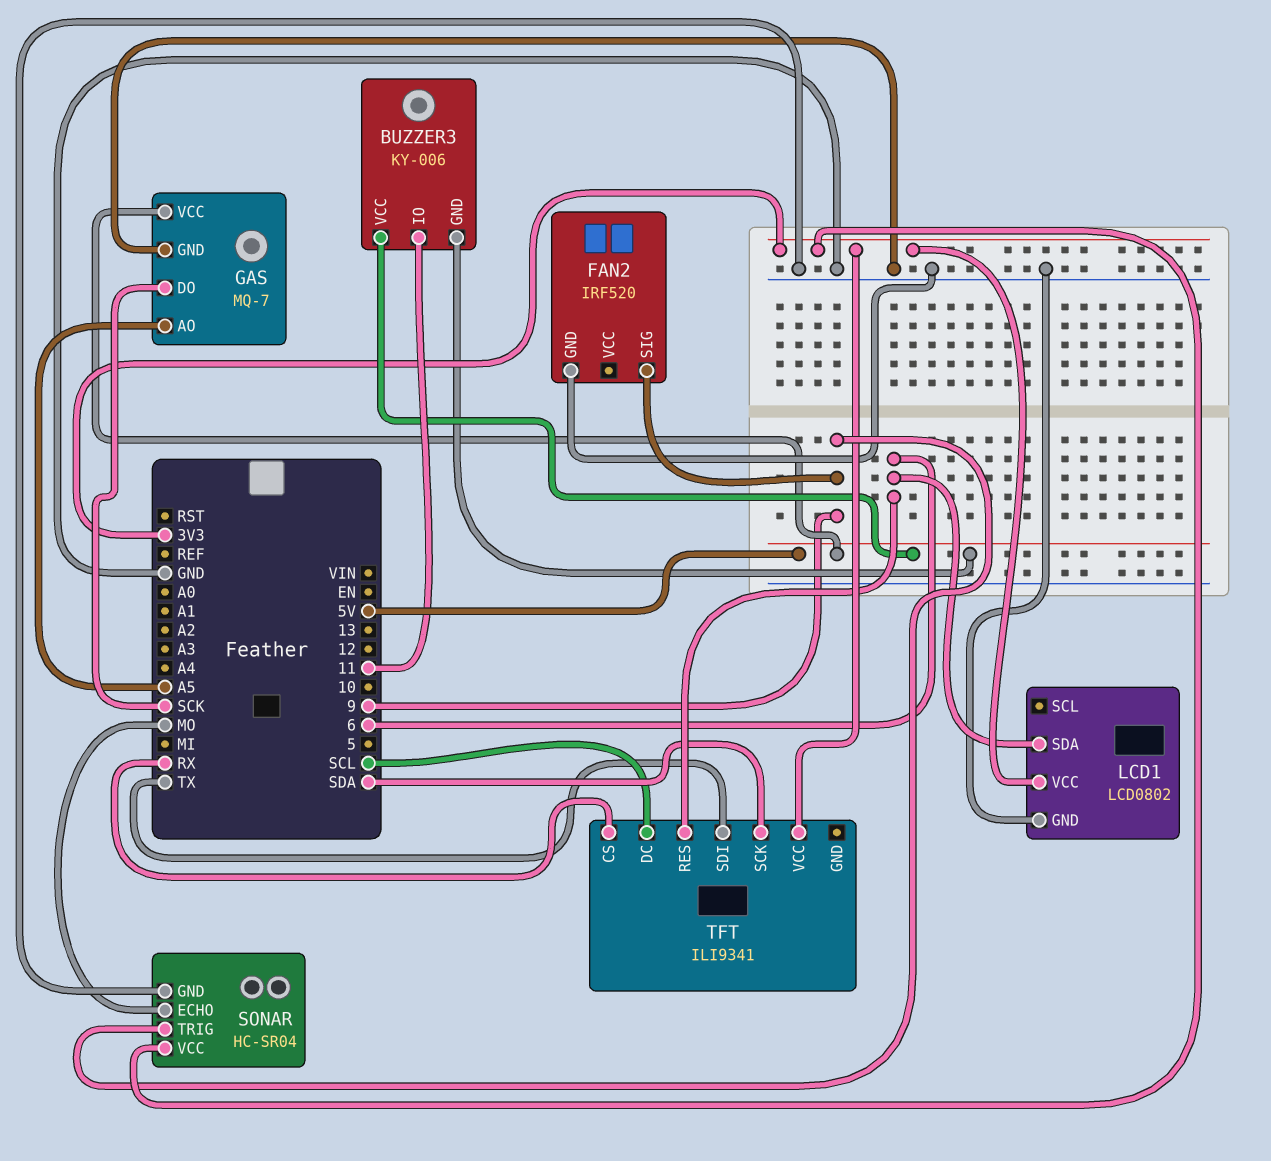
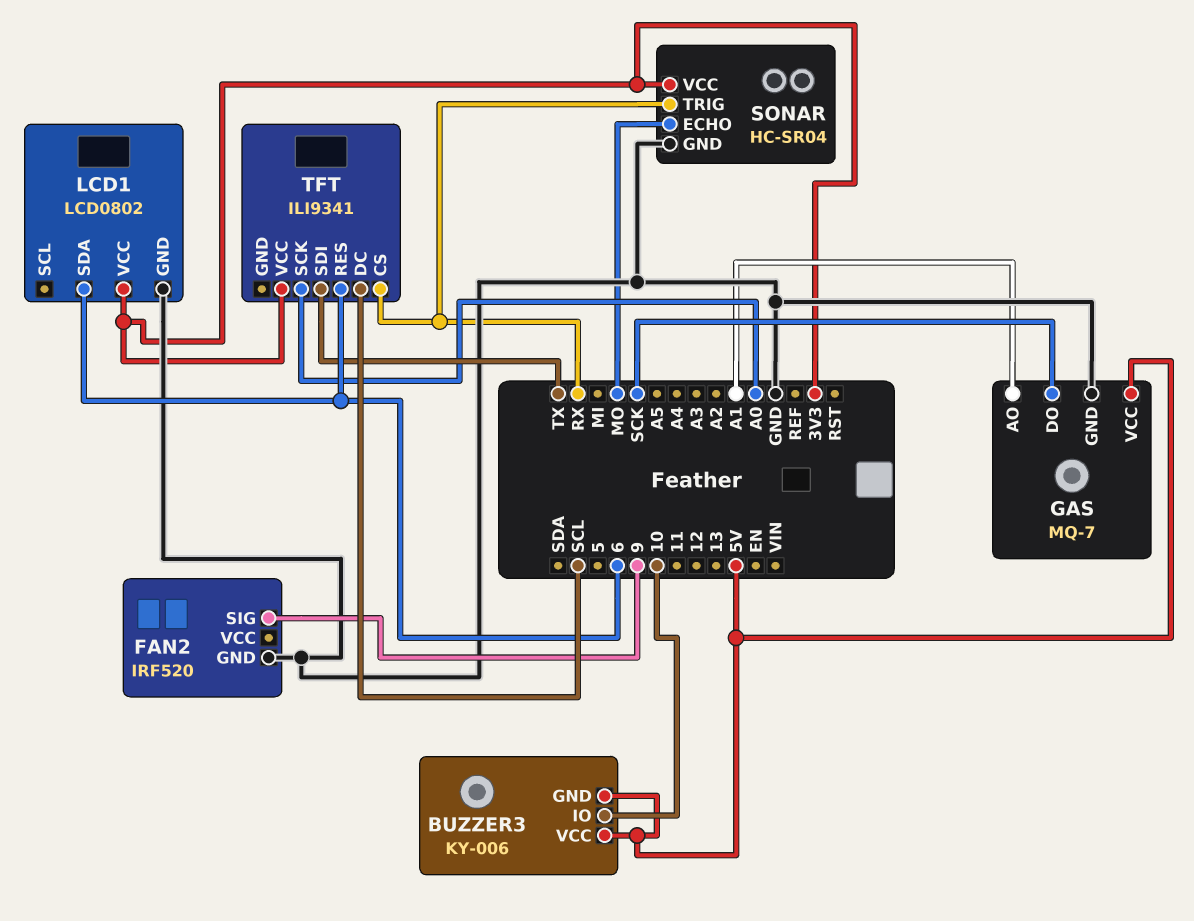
BUZZER3 pin IO: 11 -> 10
GAS pin AO: A5 -> A1
SONAR pin TRIG: 9 -> RX
TFT pin SCK: SDA -> A0

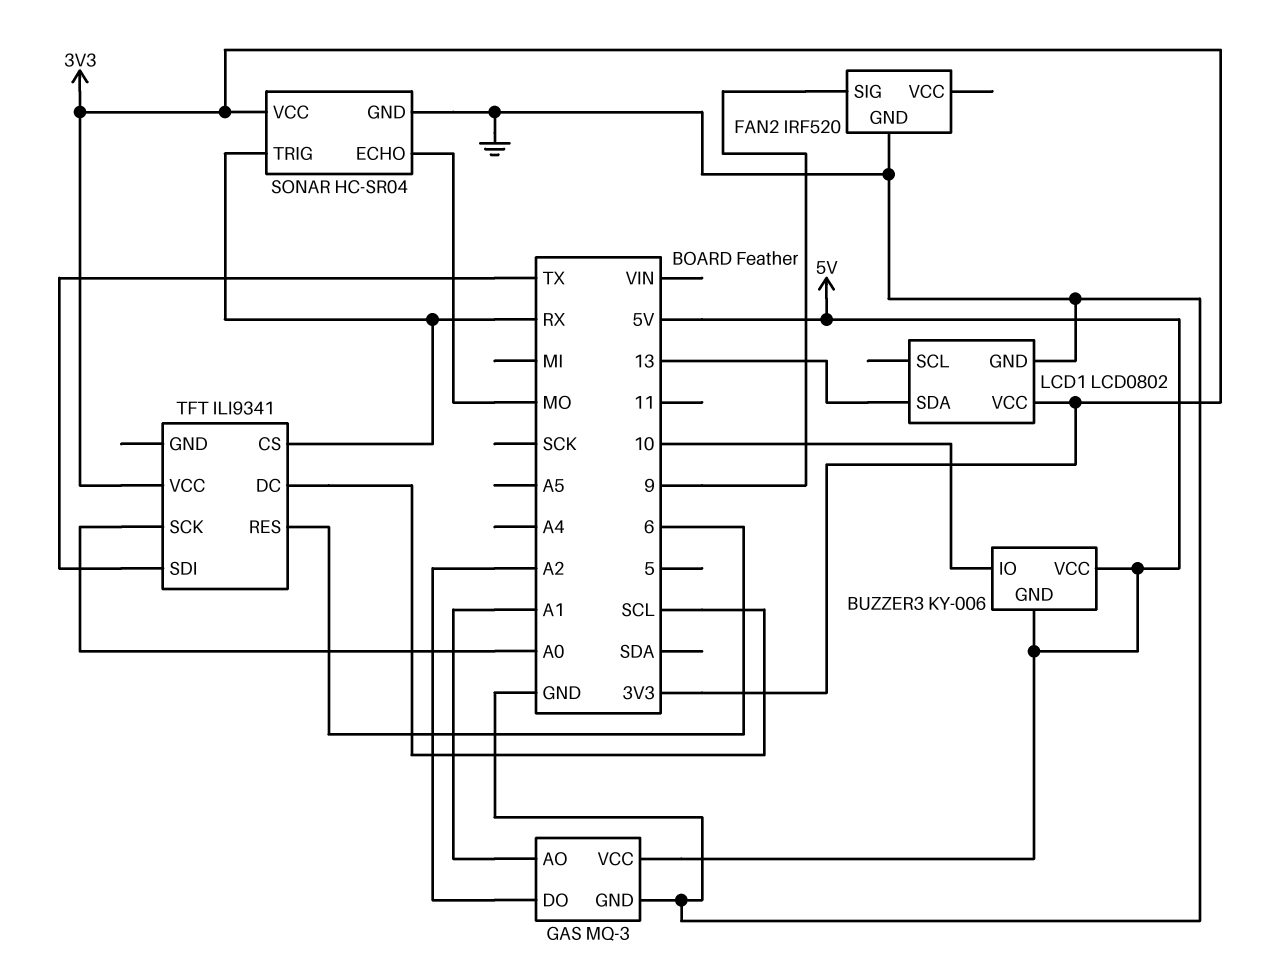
GAS: MQ-7 -> MQ-3
GAS pin DO: SCK -> A2
LCD1 pin SDA: 6 -> 13

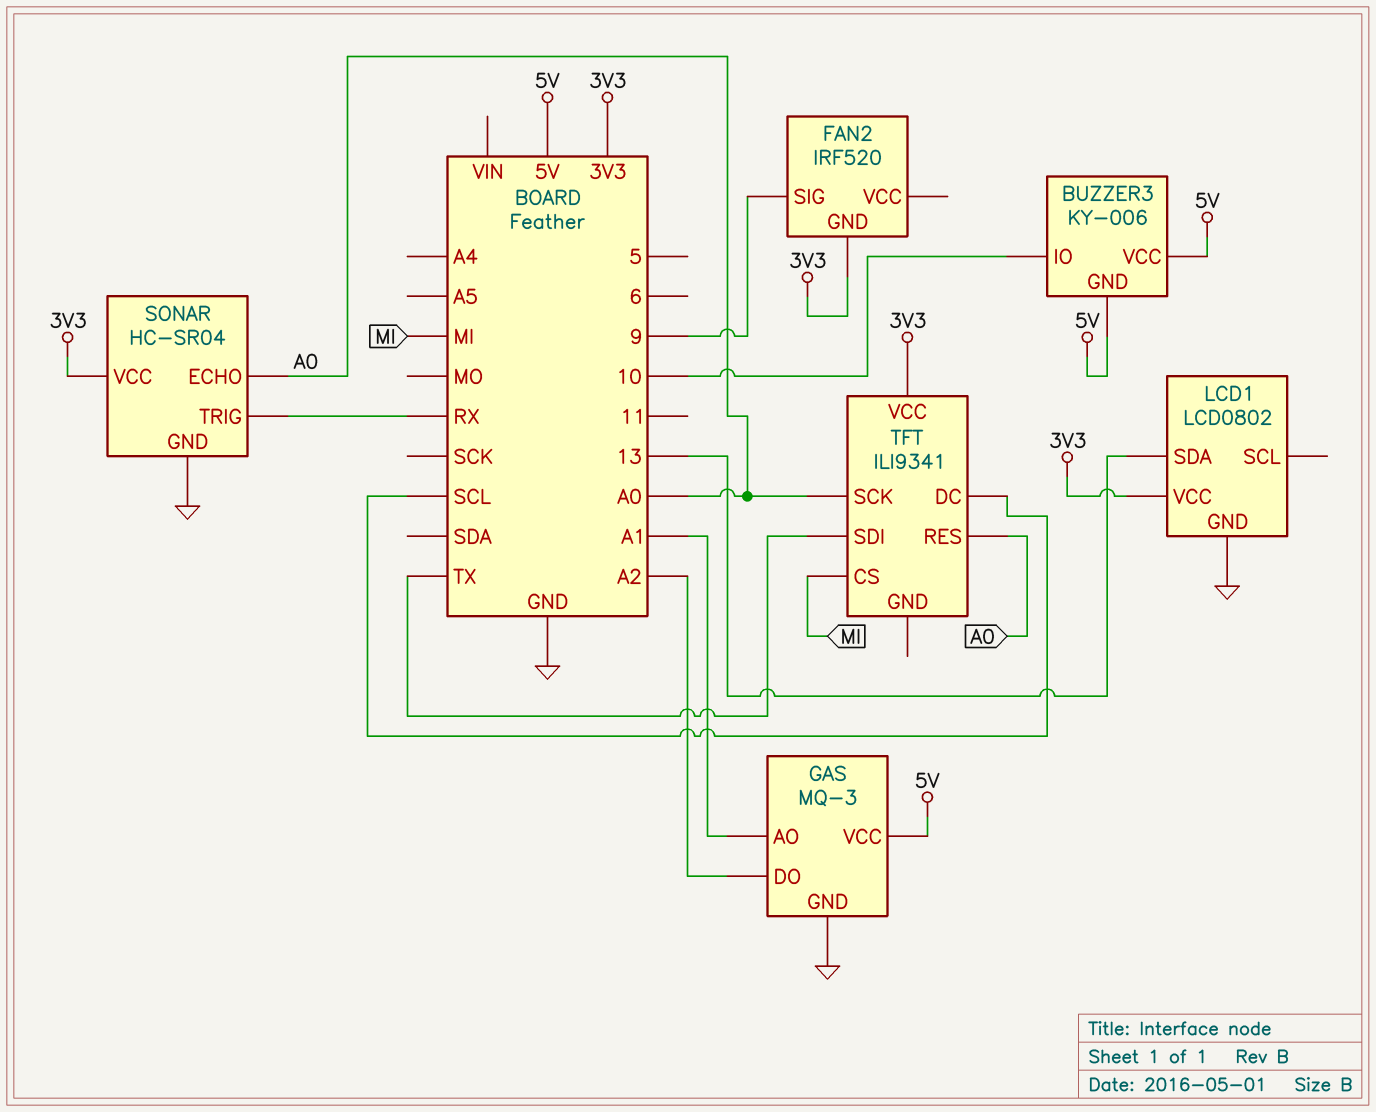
FAN2 pin GND: GND -> 3V3
SONAR pin ECHO: MO -> A0
TFT pin CS: RX -> MI
TFT pin RES: 6 -> A0

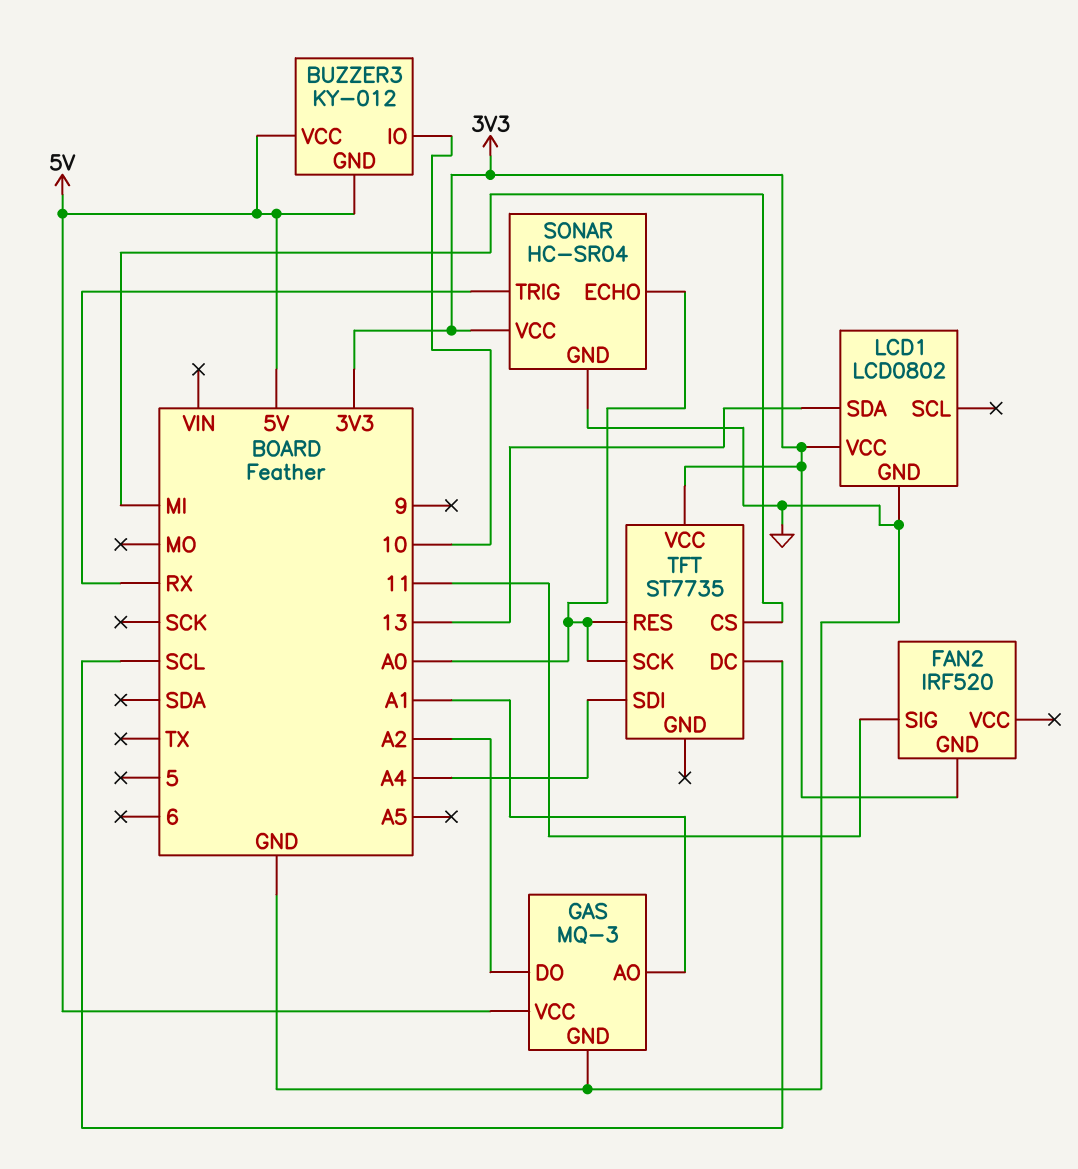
BUZZER3: KY-006 -> KY-012
FAN2 pin SIG: 9 -> 11
TFT: ILI9341 -> ST7735
TFT pin SDI: TX -> A4

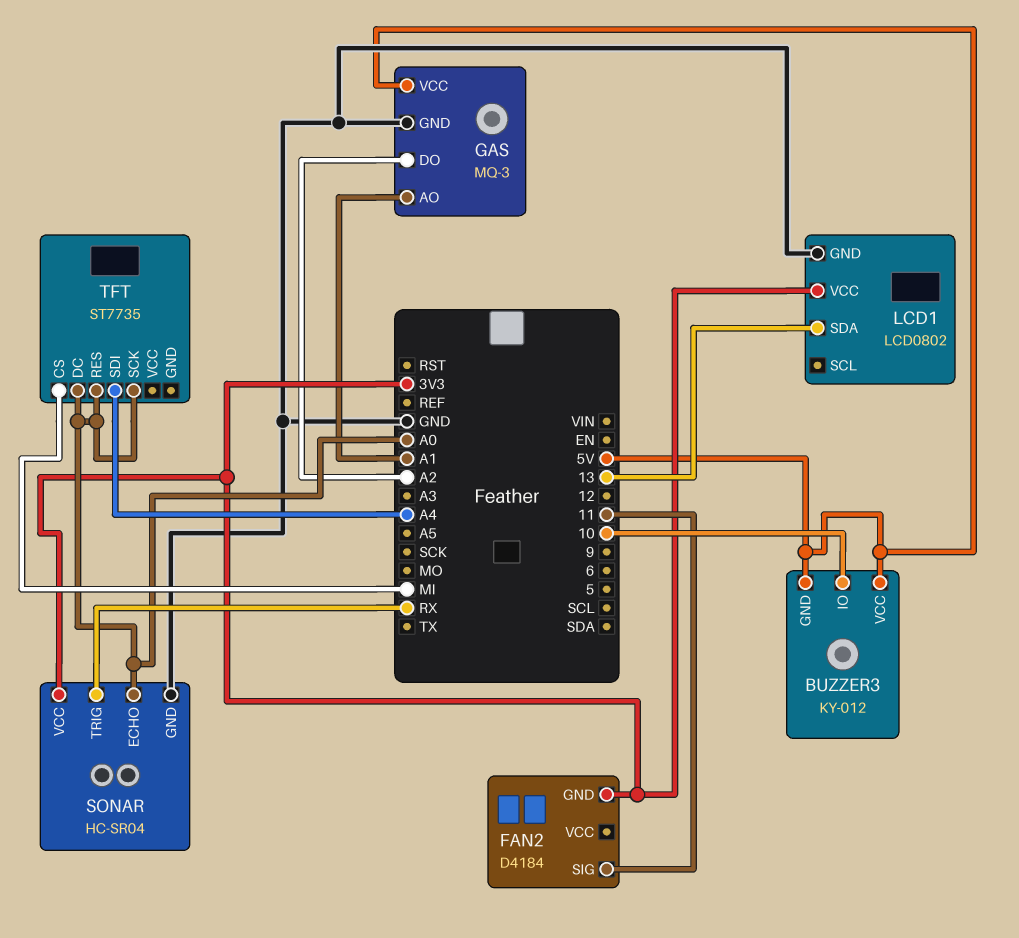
FAN2: IRF520 -> D4184
TFT pin DC: SCL -> A0
TFT pin VCC: 3V3 -> none

